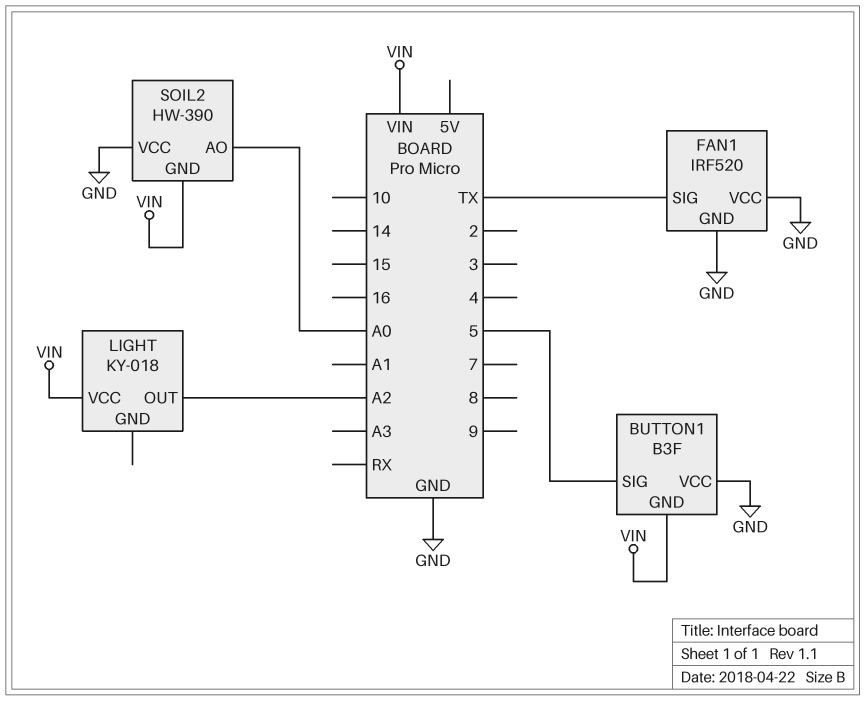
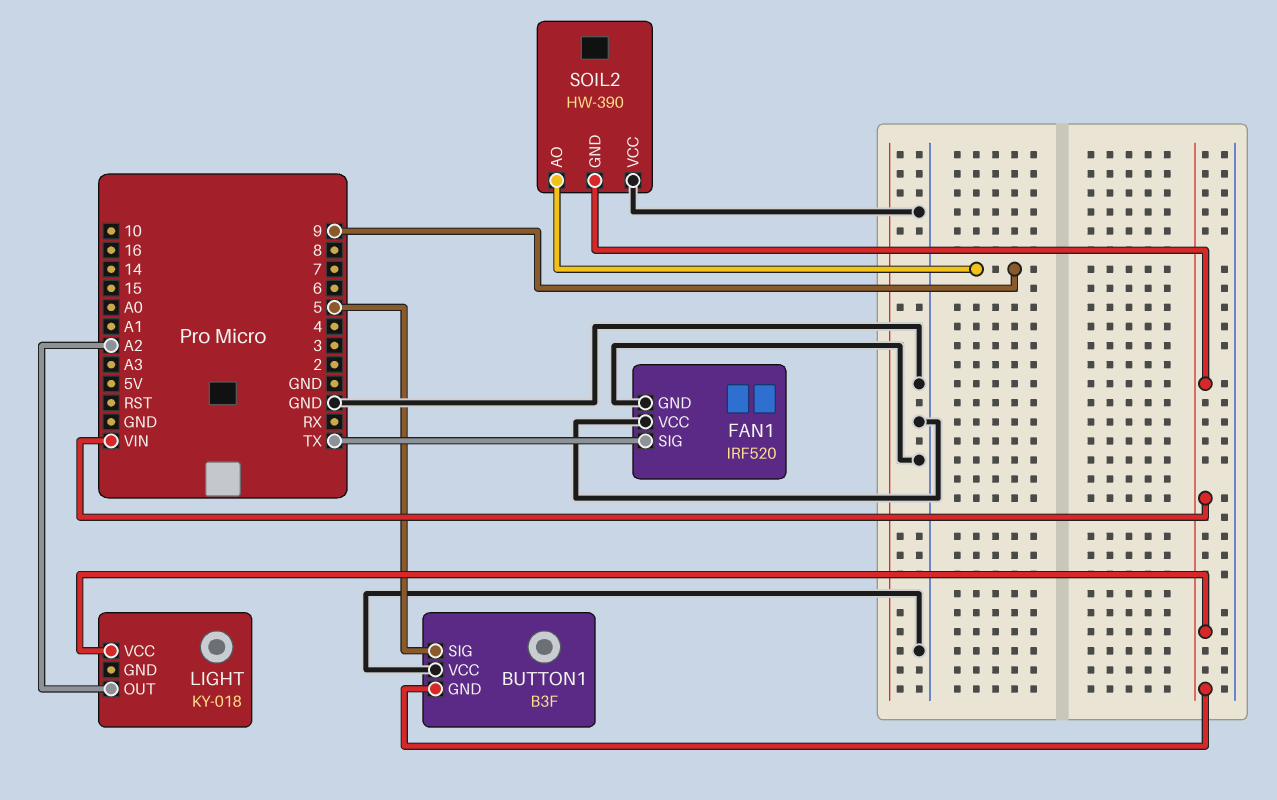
SOIL2 pin AO: A0 -> 9

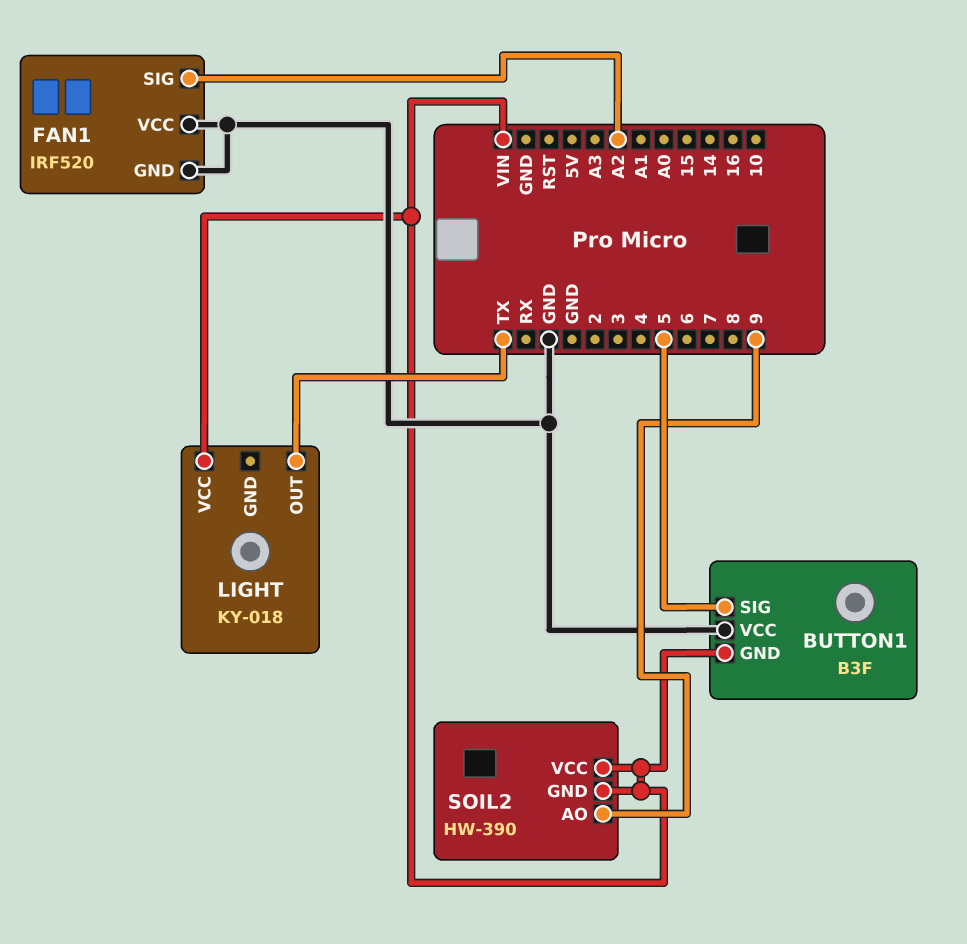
FAN1 pin SIG: TX -> A2
LIGHT pin OUT: A2 -> TX
SOIL2 pin VCC: GND -> VIN

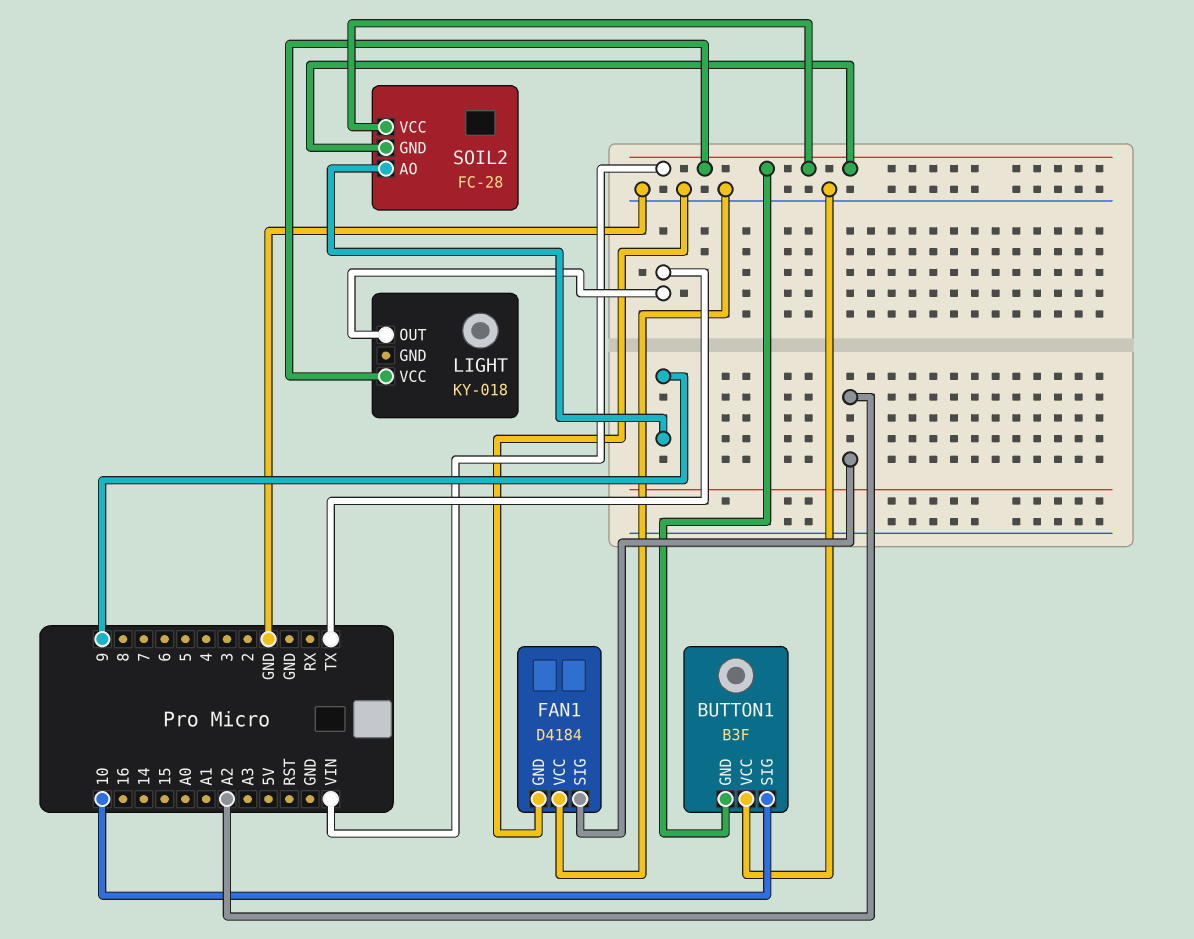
BUTTON1 pin SIG: 5 -> 10
FAN1: IRF520 -> D4184
SOIL2: HW-390 -> FC-28

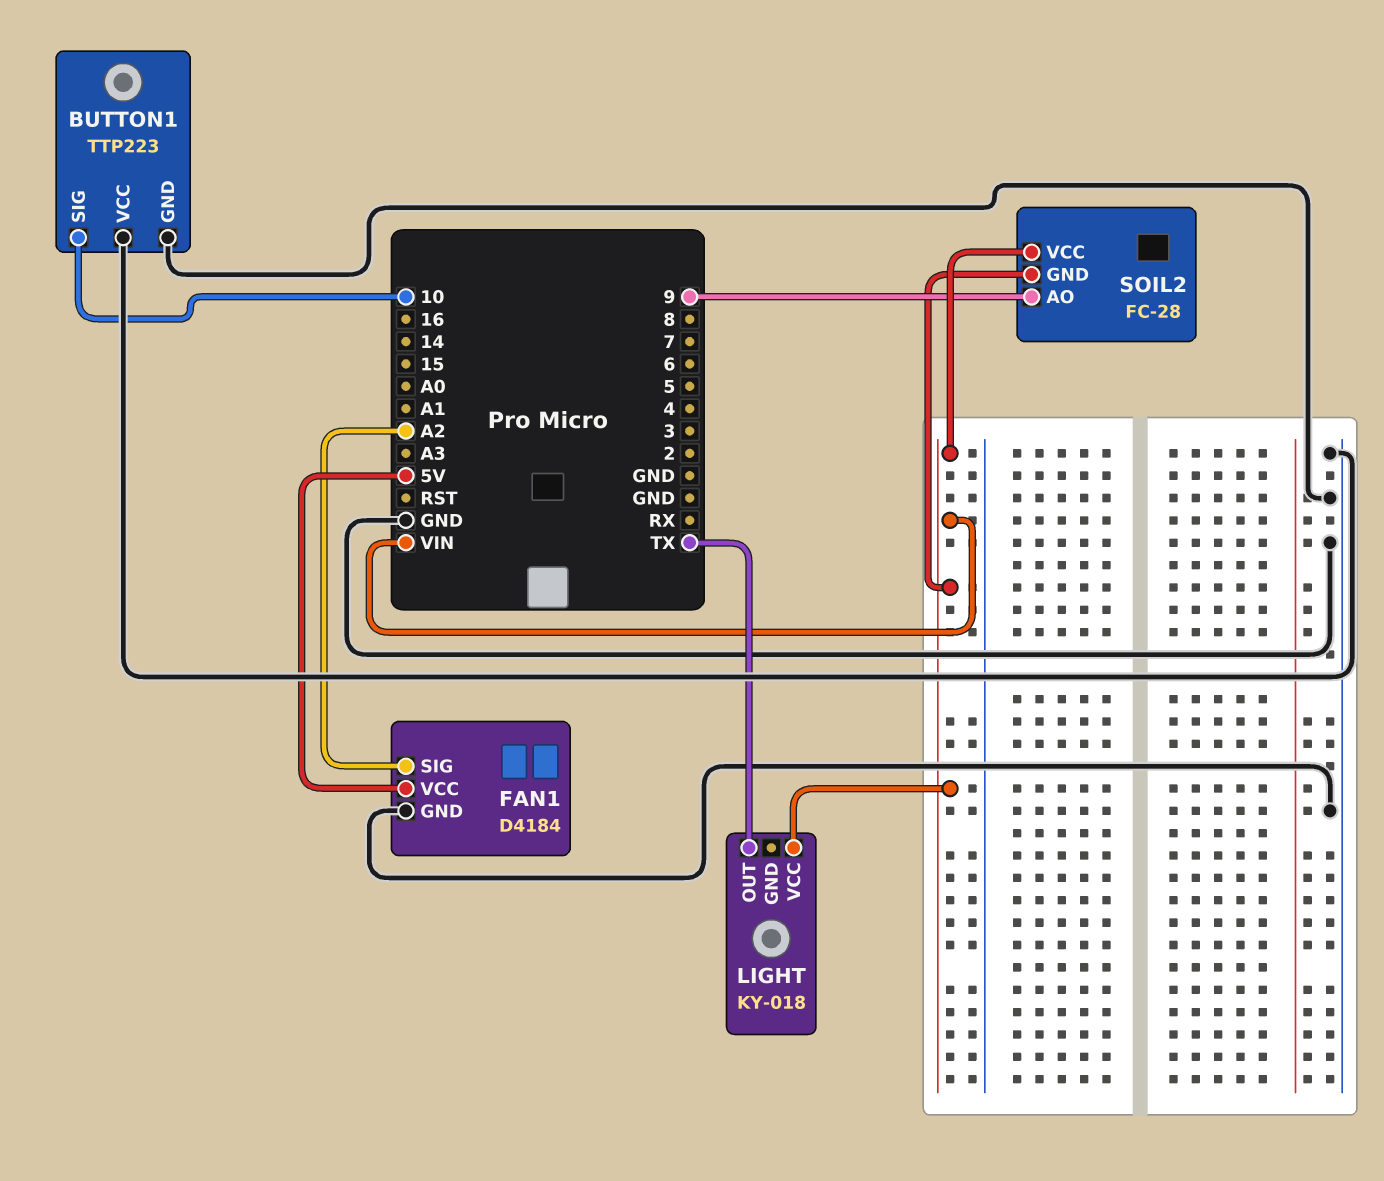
BUTTON1: B3F -> TTP223
BUTTON1 pin GND: VIN -> GND
FAN1 pin VCC: GND -> 5V

